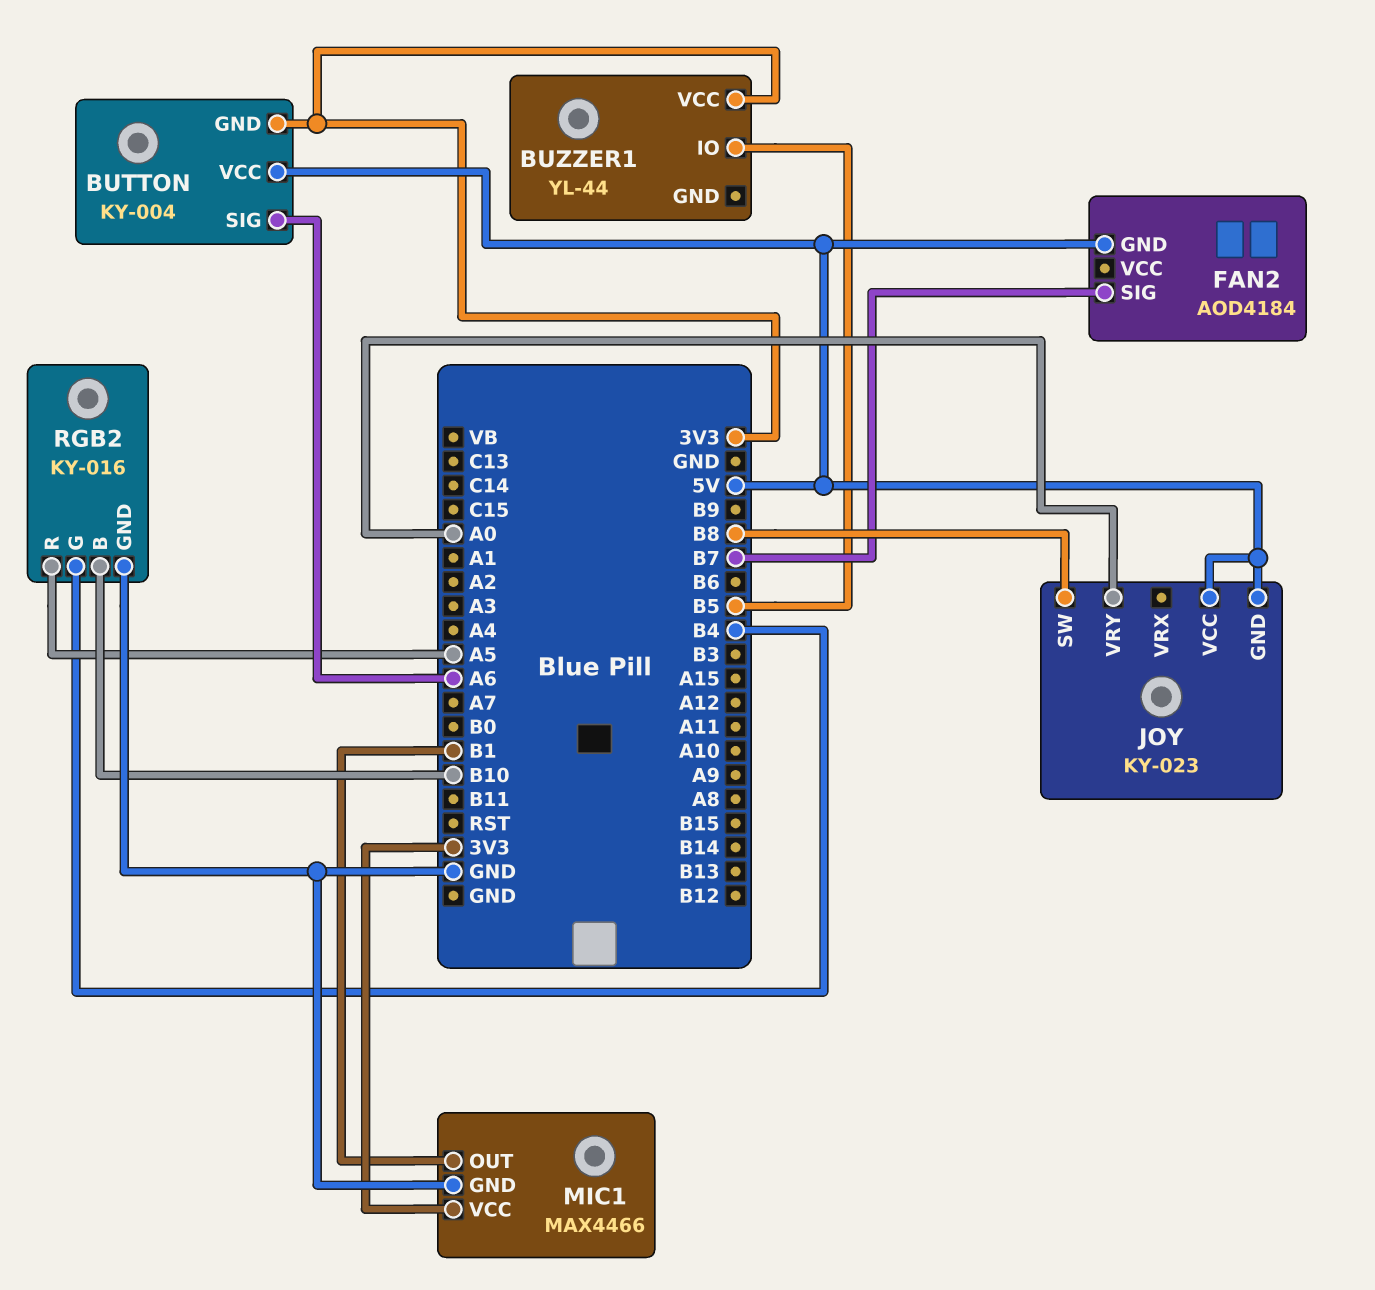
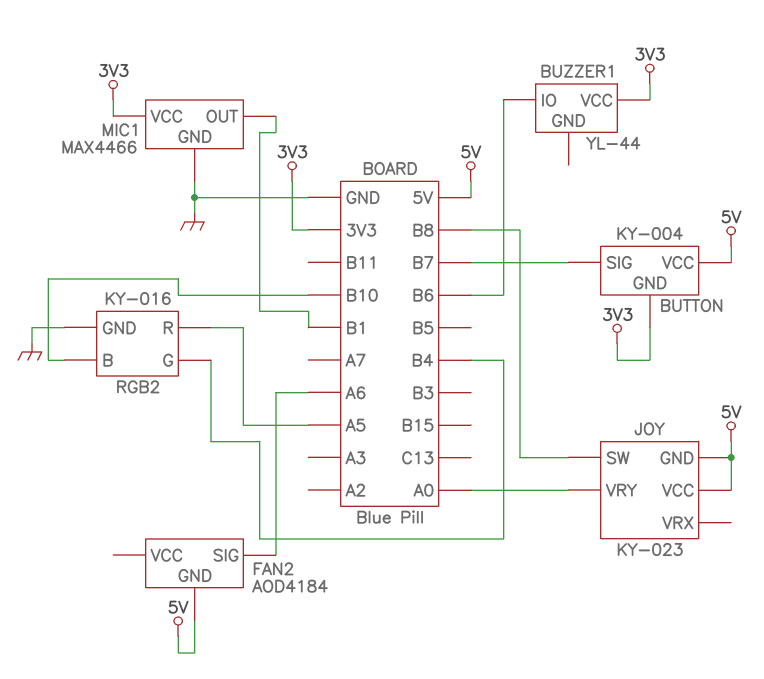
BUTTON pin SIG: A6 -> B7
BUZZER1 pin IO: B5 -> B6
FAN2 pin SIG: B7 -> A6

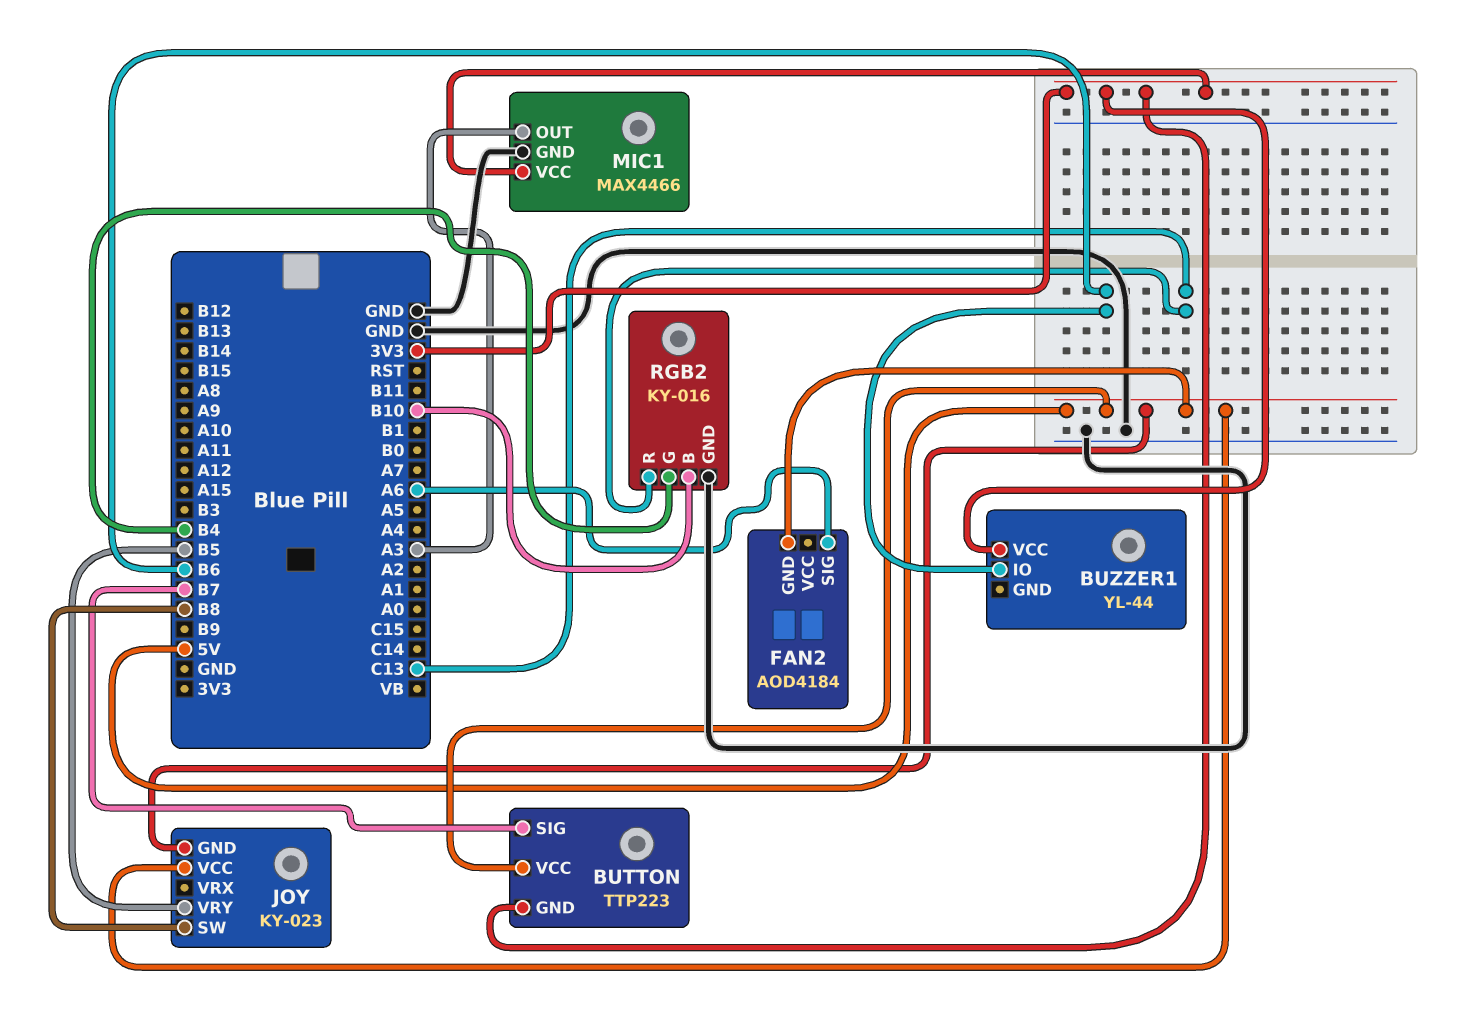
BUTTON: KY-004 -> TTP223
JOY pin VRY: A0 -> B5
MIC1 pin OUT: B1 -> A3
RGB2 pin R: A5 -> C13

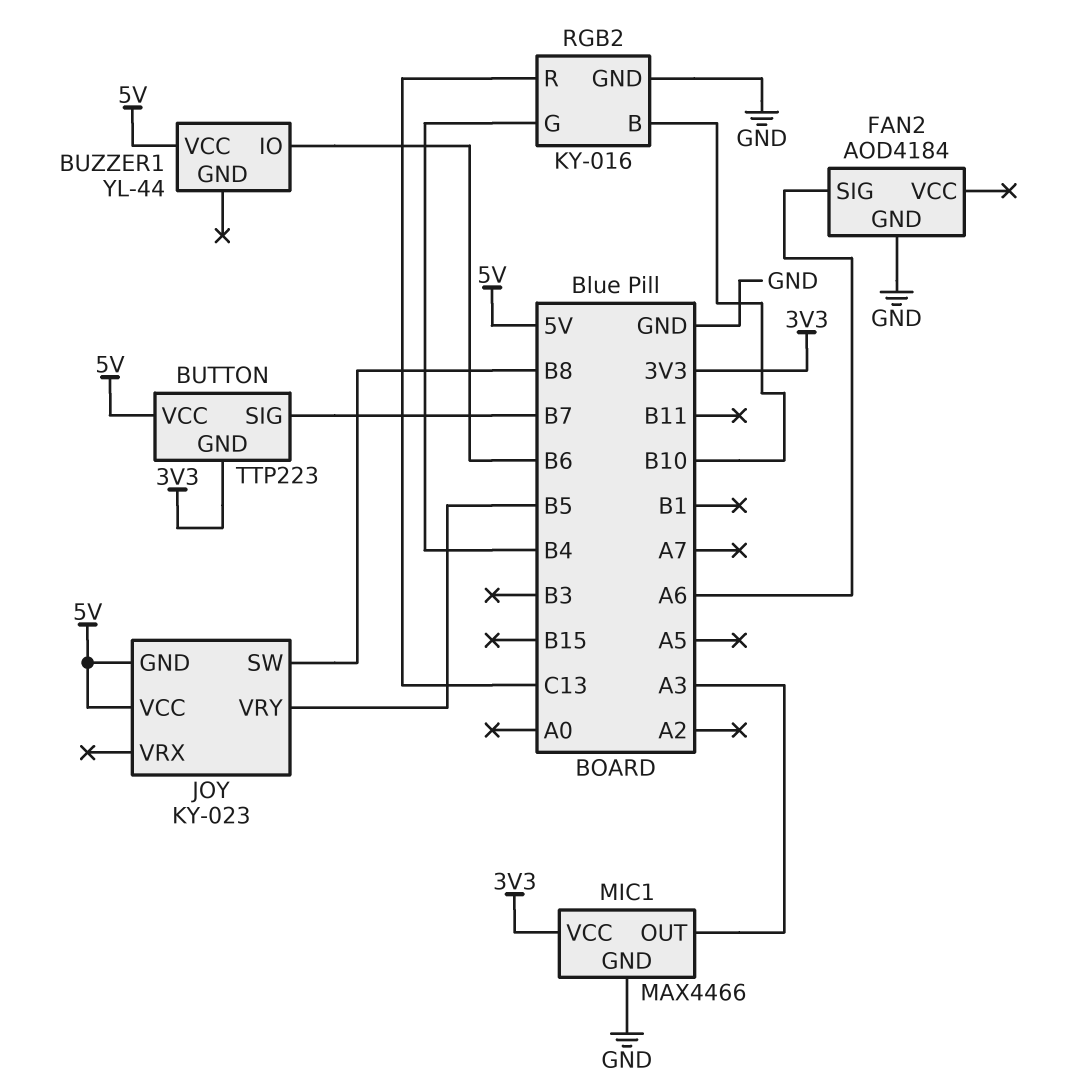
BUZZER1 pin VCC: 3V3 -> 5V
FAN2 pin GND: 5V -> GND

